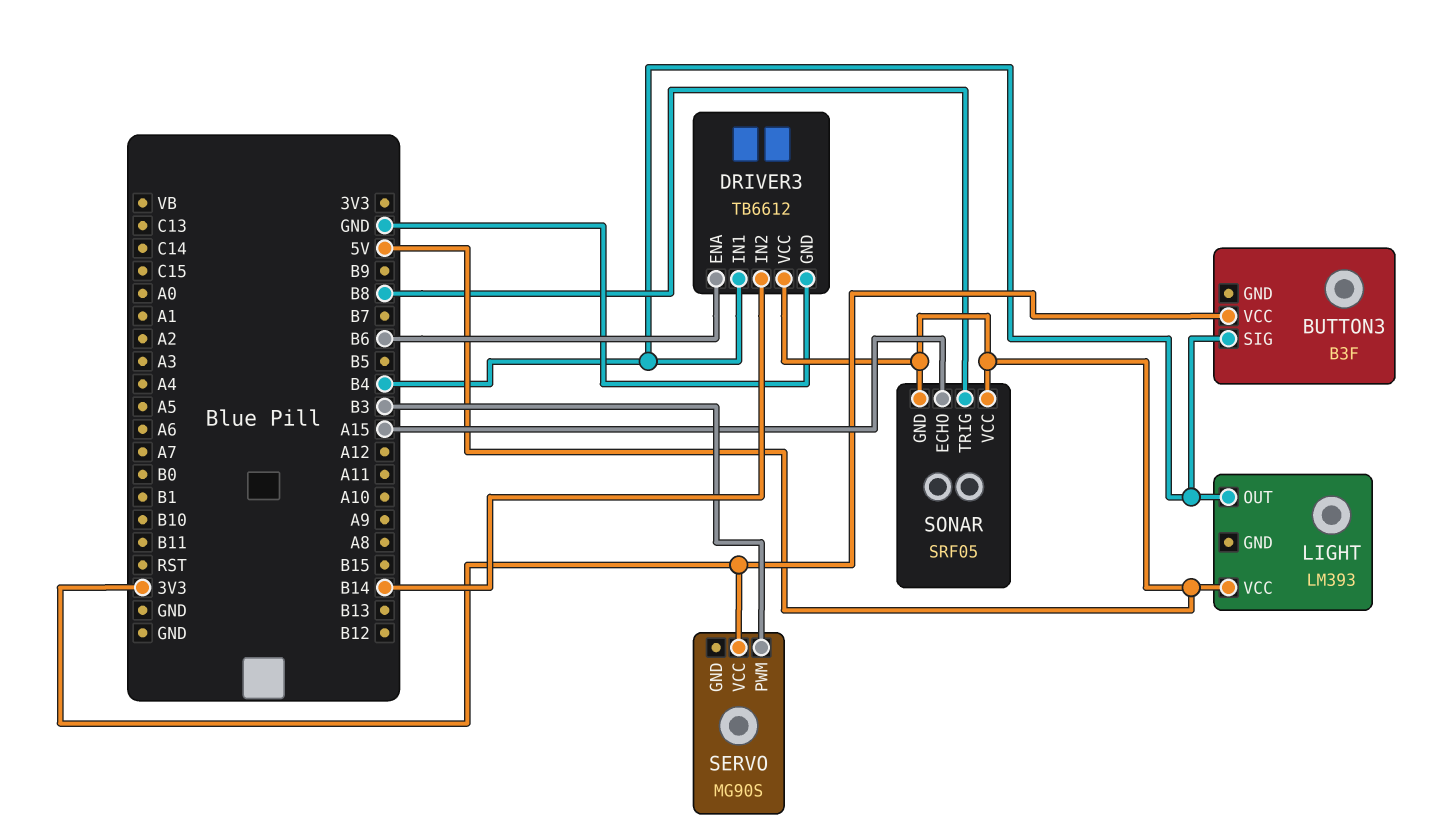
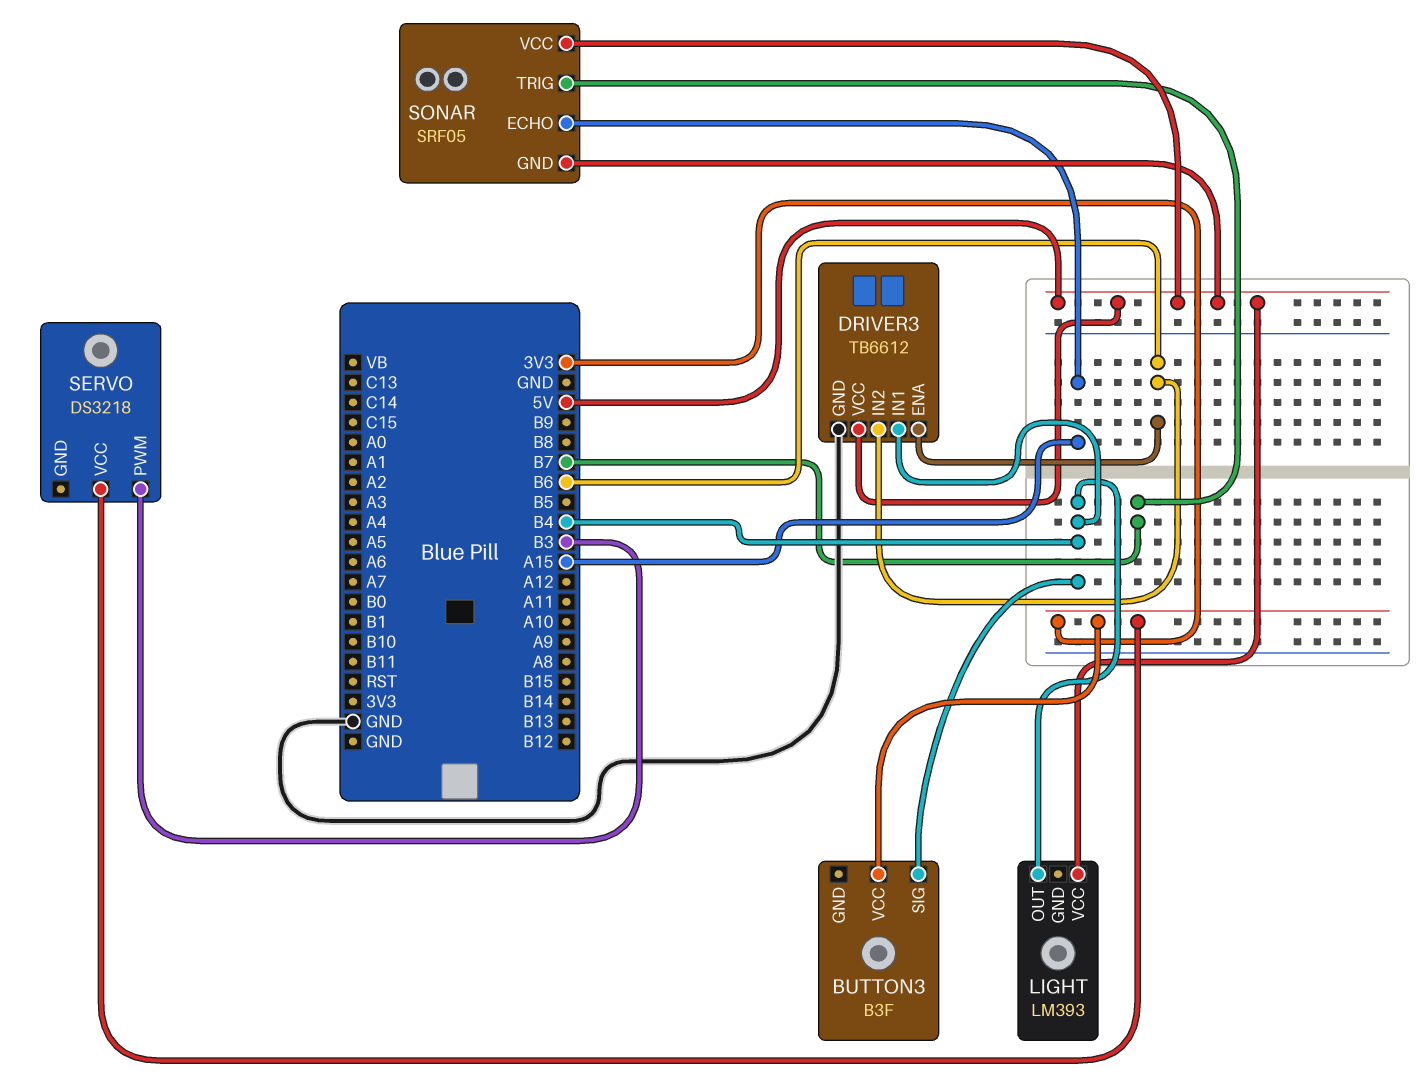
DRIVER3 pin IN2: B14 -> B6
SERVO: MG90S -> DS3218
SONAR pin TRIG: B8 -> B7

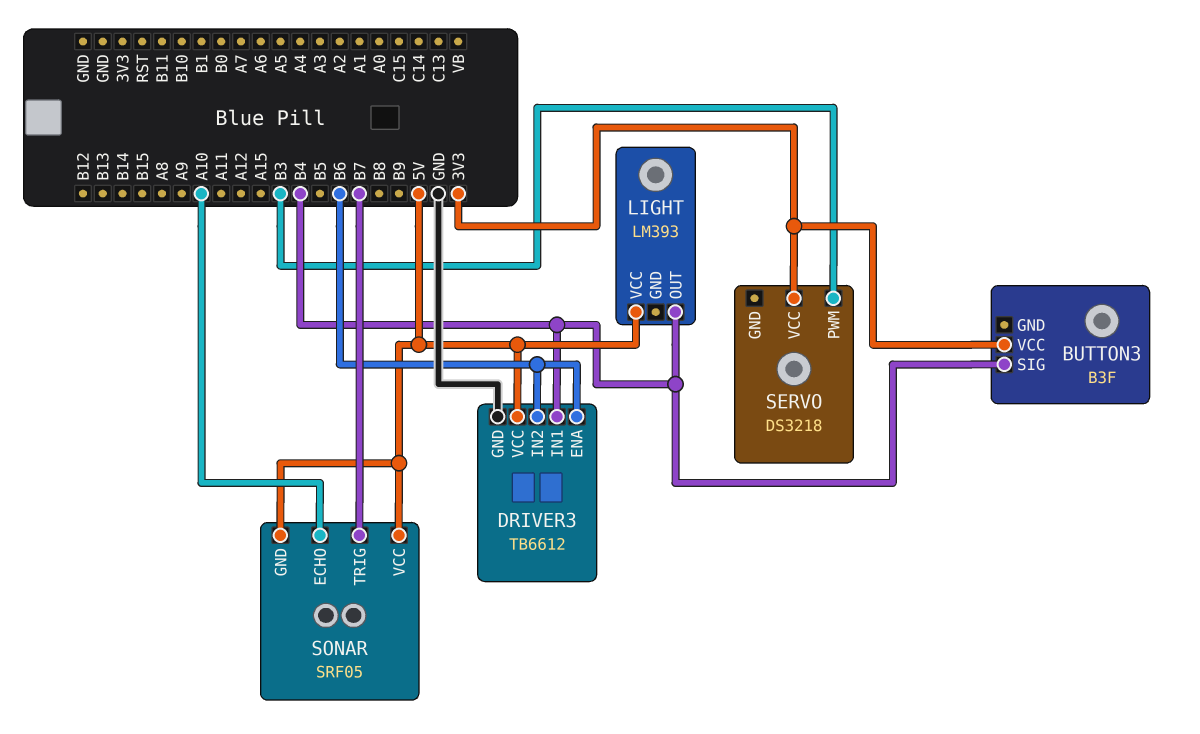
SONAR pin ECHO: A15 -> A10

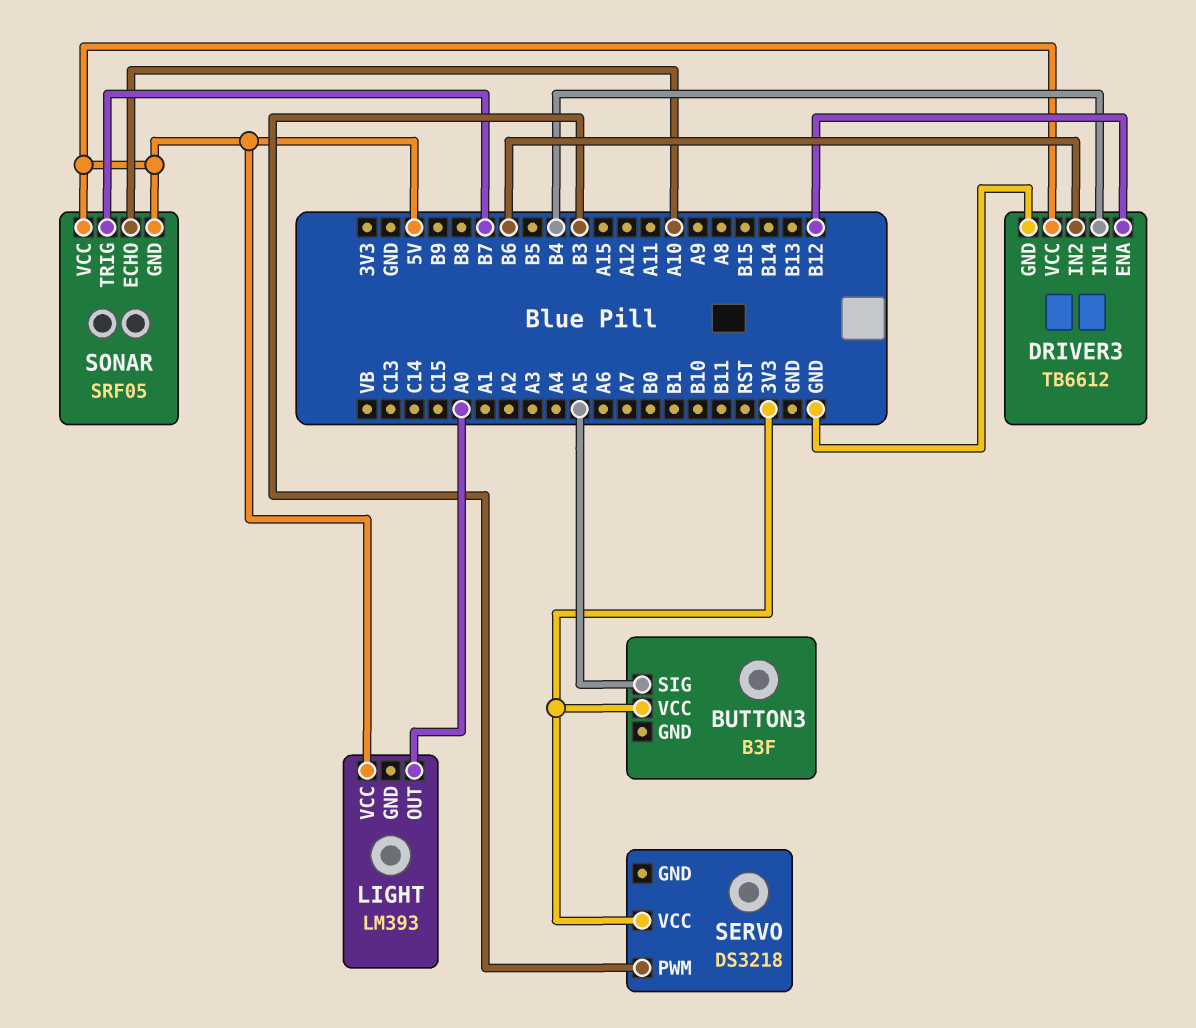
BUTTON3 pin SIG: B4 -> A5
DRIVER3 pin ENA: B6 -> B12
LIGHT pin OUT: B4 -> A0

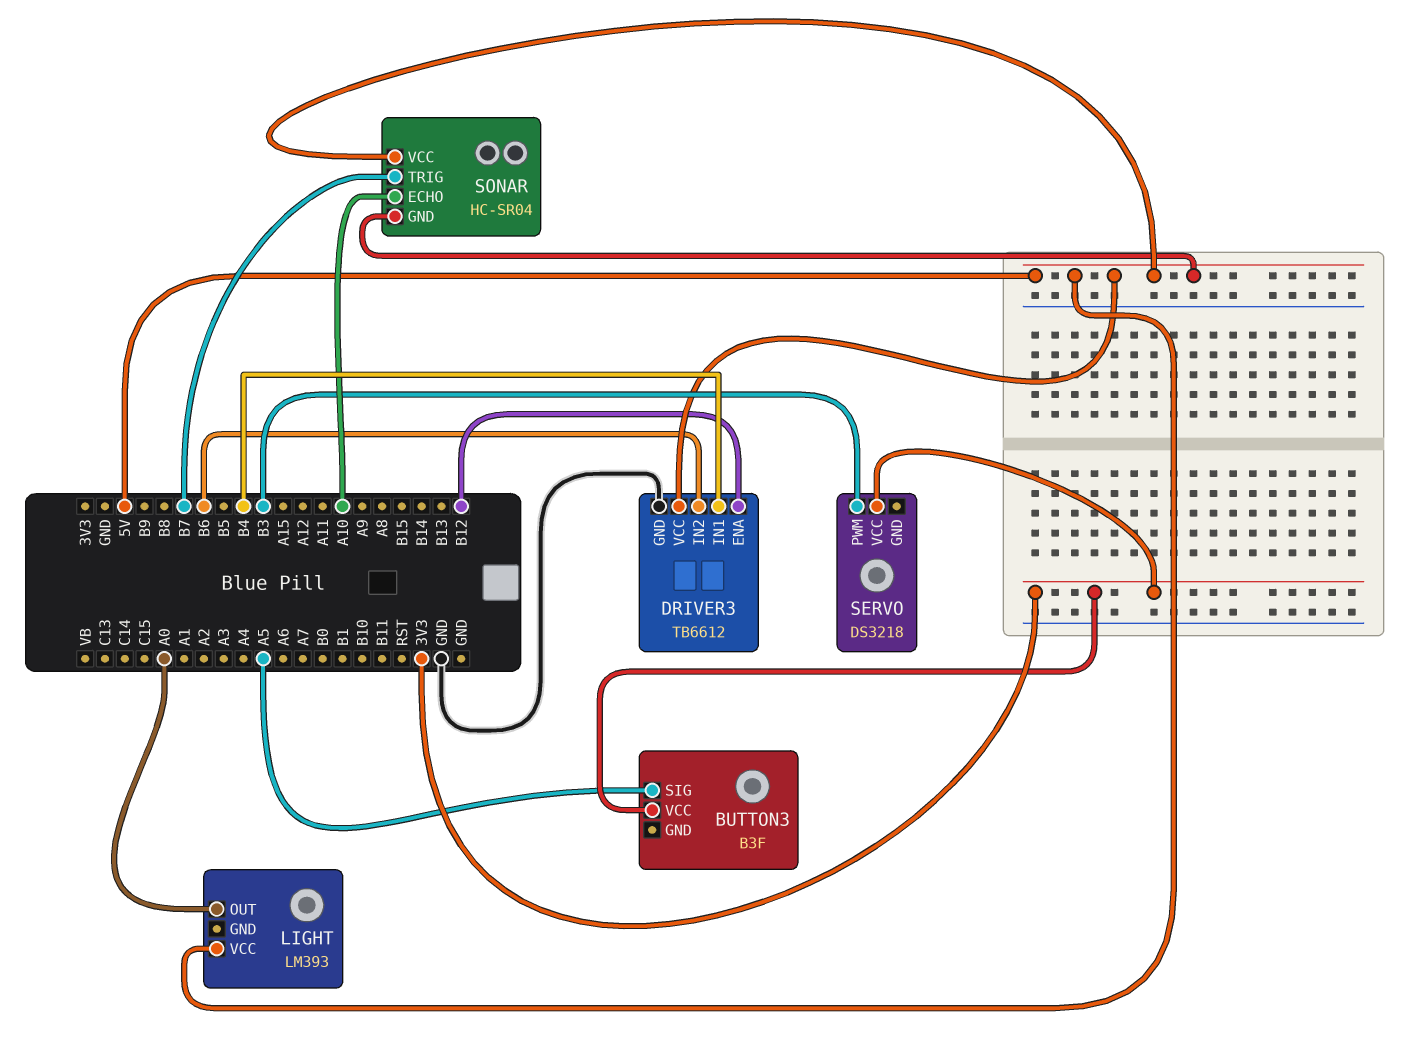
SONAR: SRF05 -> HC-SR04

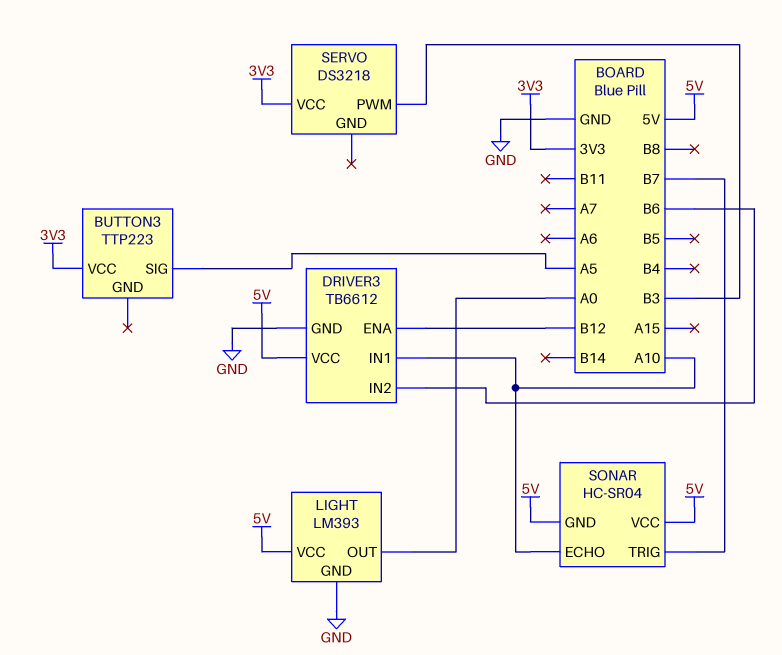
BUTTON3: B3F -> TTP223
DRIVER3 pin IN1: B4 -> A10
LIGHT pin GND: none -> GND

